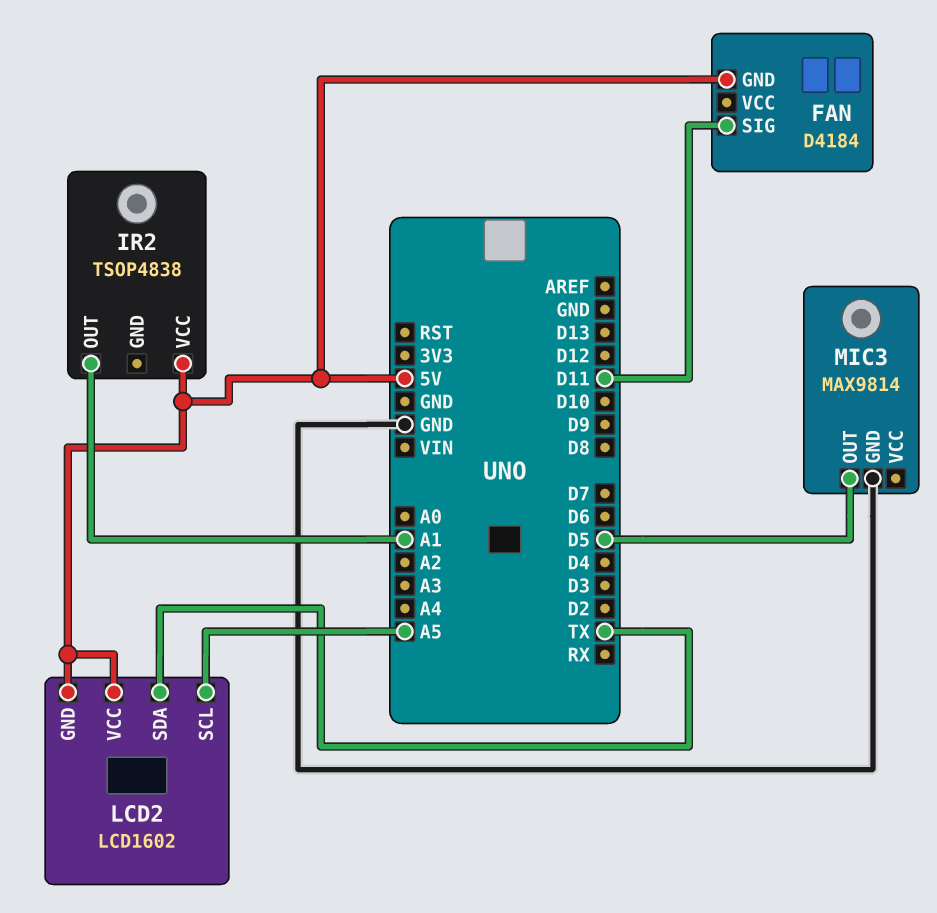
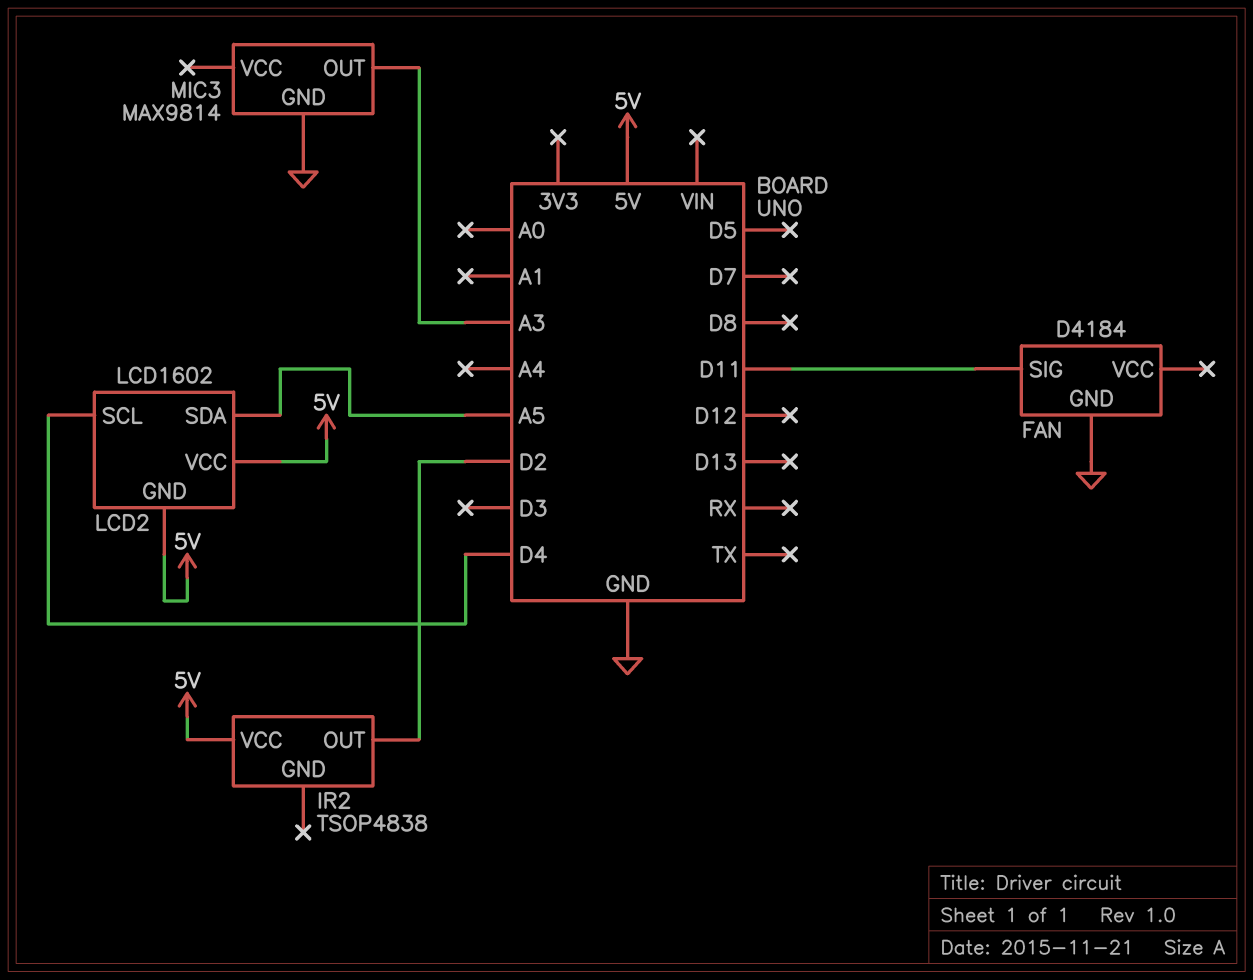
FAN pin GND: 5V -> GND
IR2 pin OUT: A1 -> D2
LCD2 pin SCL: A5 -> D4
LCD2 pin SDA: TX -> A5
MIC3 pin OUT: D5 -> A3

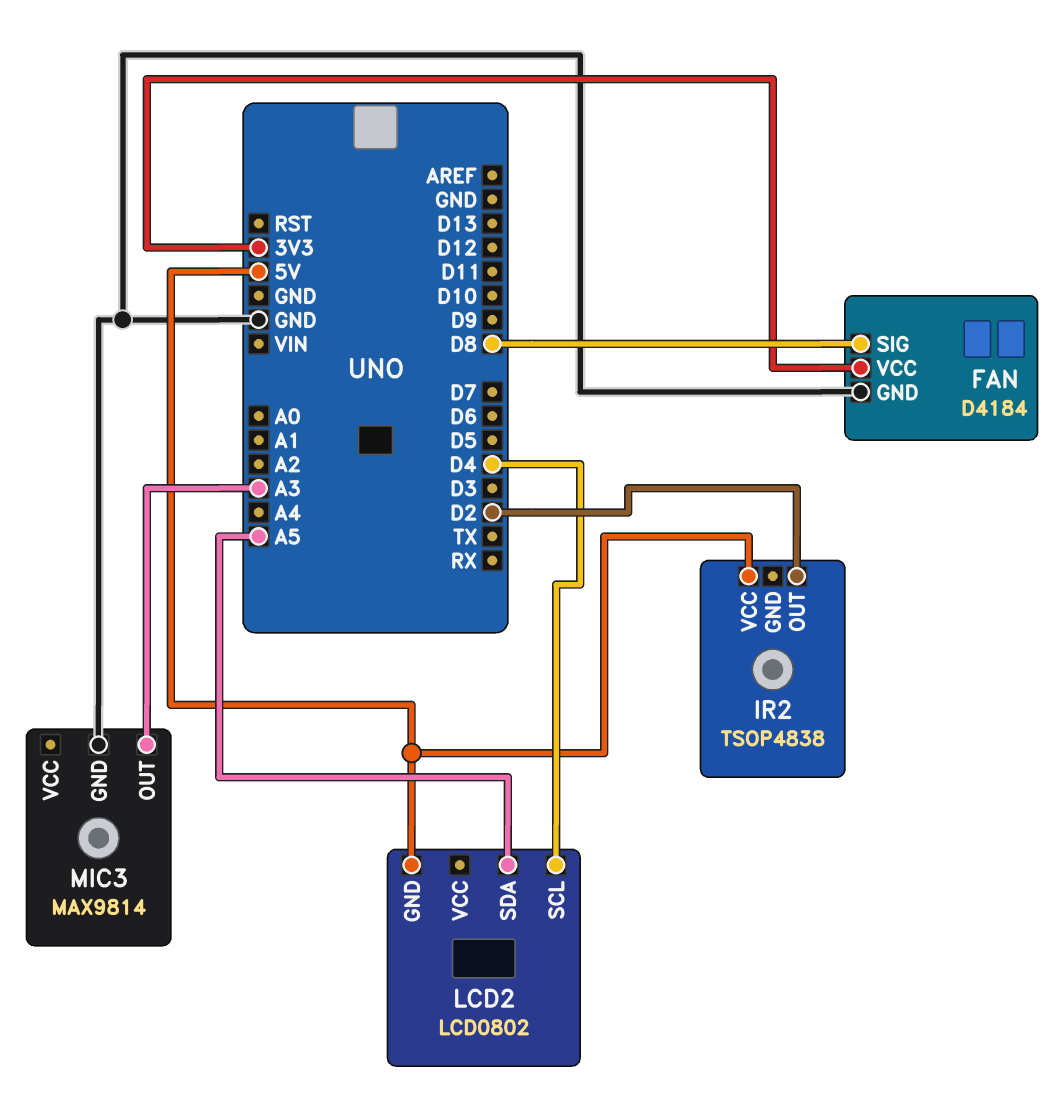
FAN pin SIG: D11 -> D8
FAN pin VCC: none -> 3V3
LCD2: LCD1602 -> LCD0802
LCD2 pin VCC: 5V -> none

